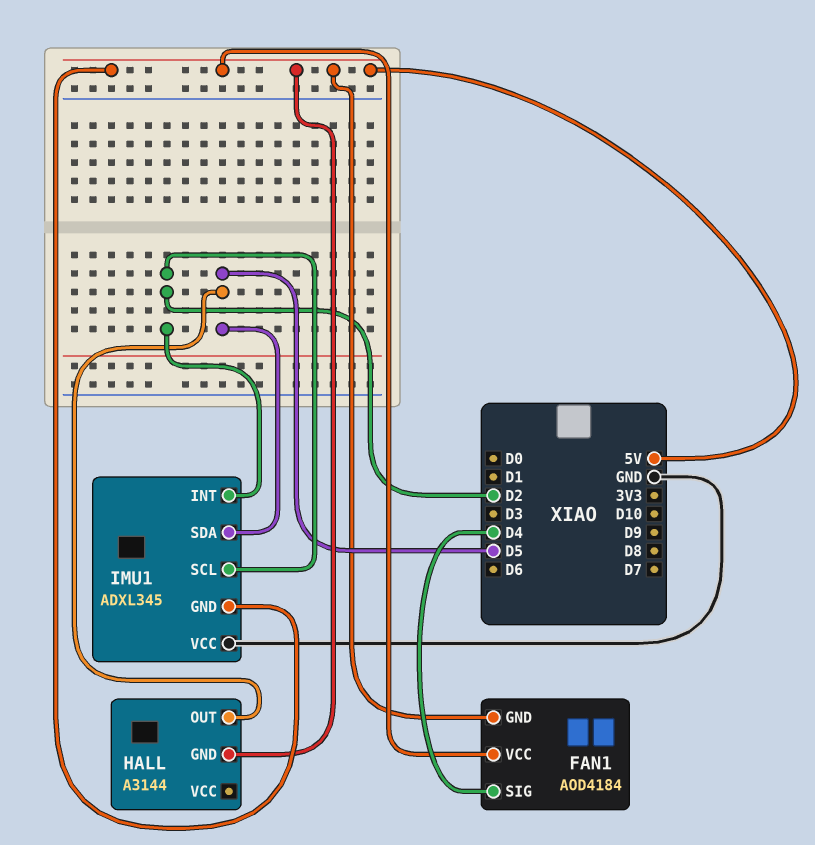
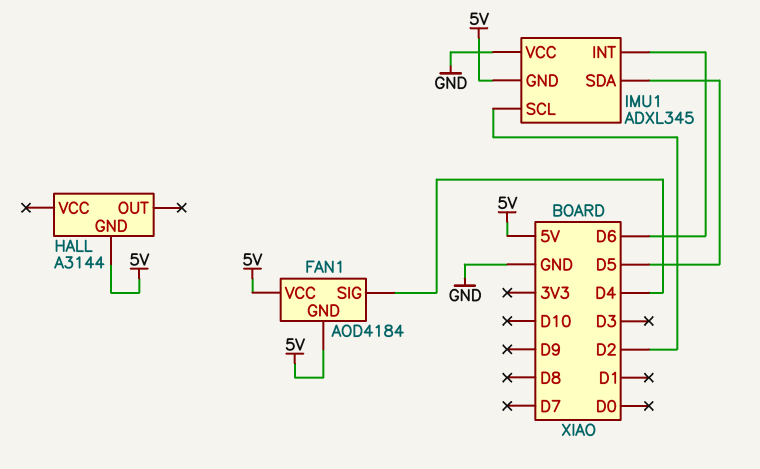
HALL pin OUT: D5 -> none
IMU1 pin INT: D2 -> D6

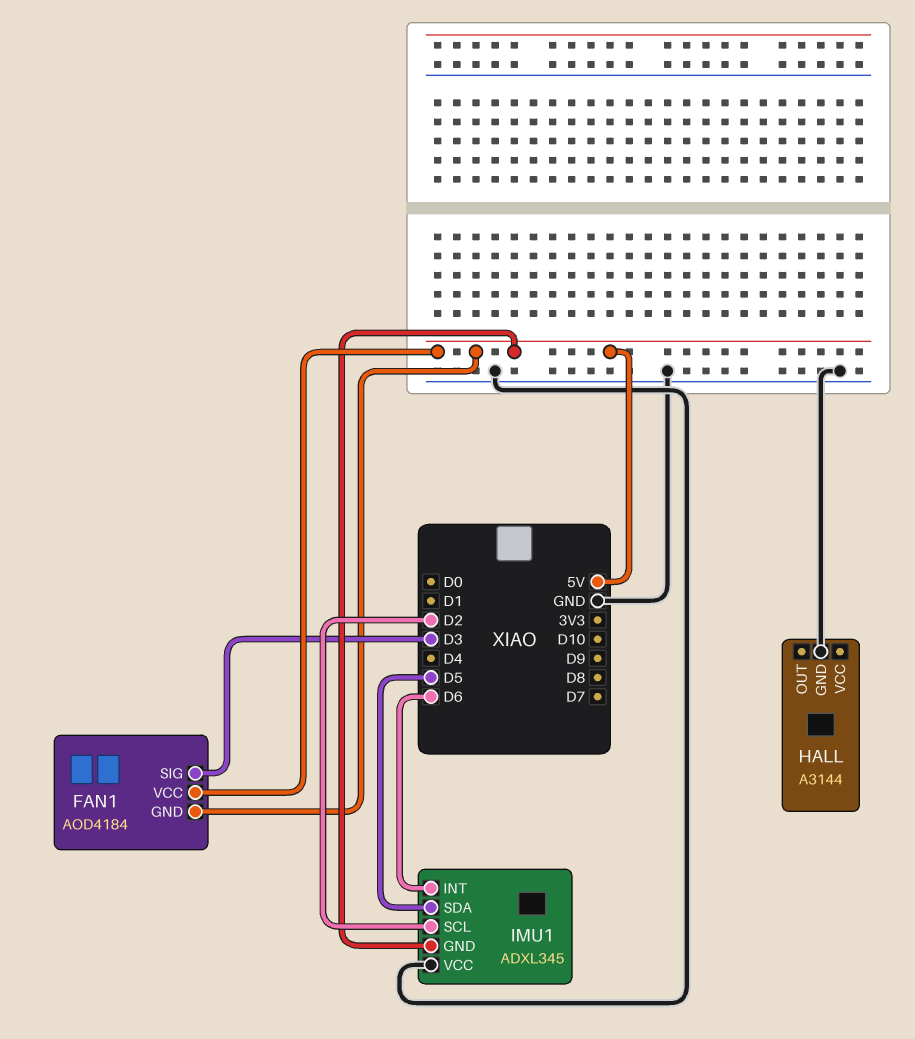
FAN1 pin SIG: D4 -> D3
HALL pin GND: 5V -> GND

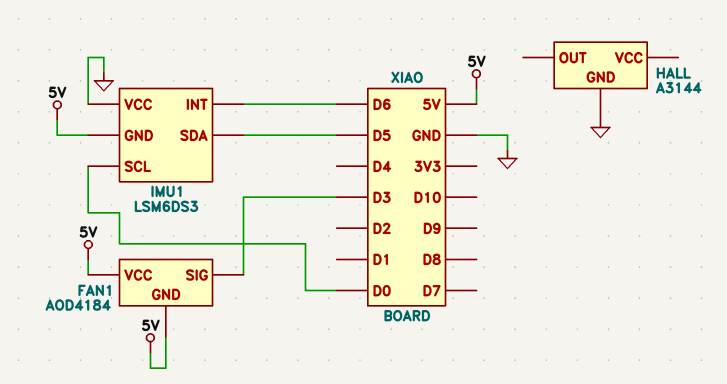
IMU1: ADXL345 -> LSM6DS3
IMU1 pin SCL: D2 -> D0

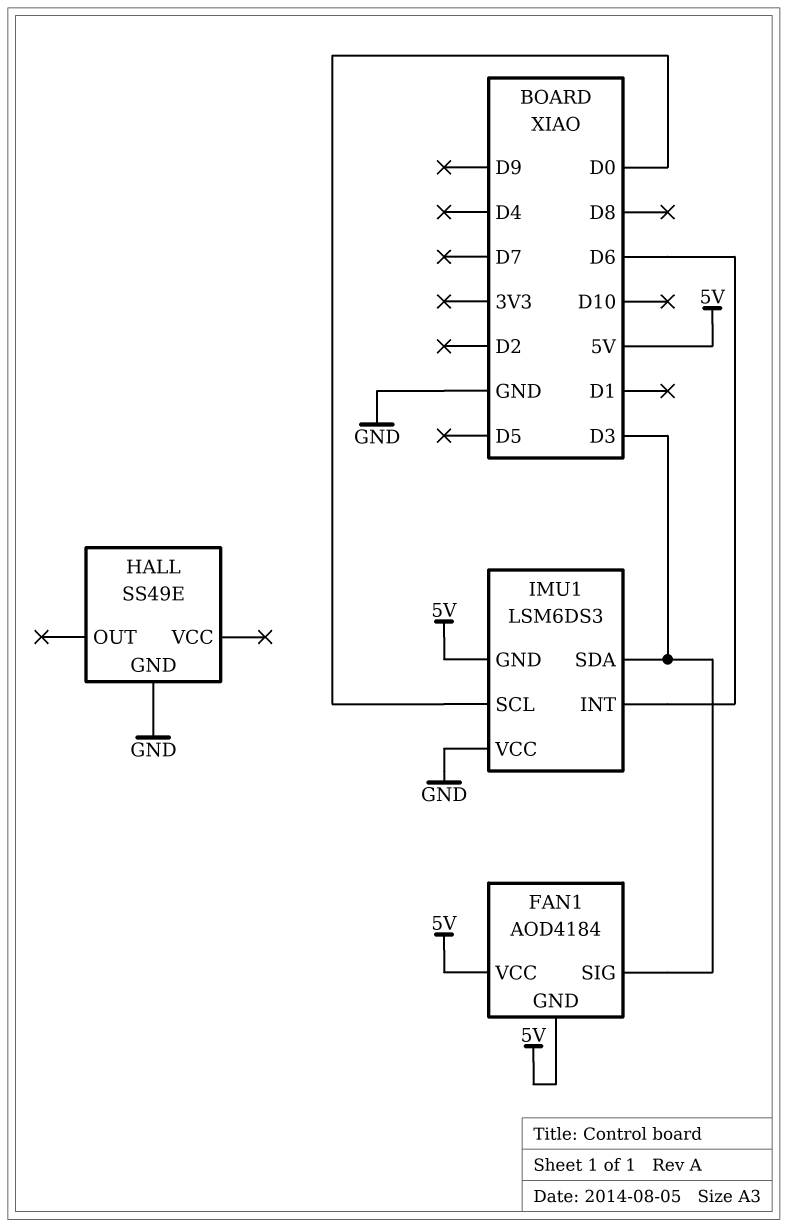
HALL: A3144 -> SS49E
IMU1 pin SDA: D5 -> D3

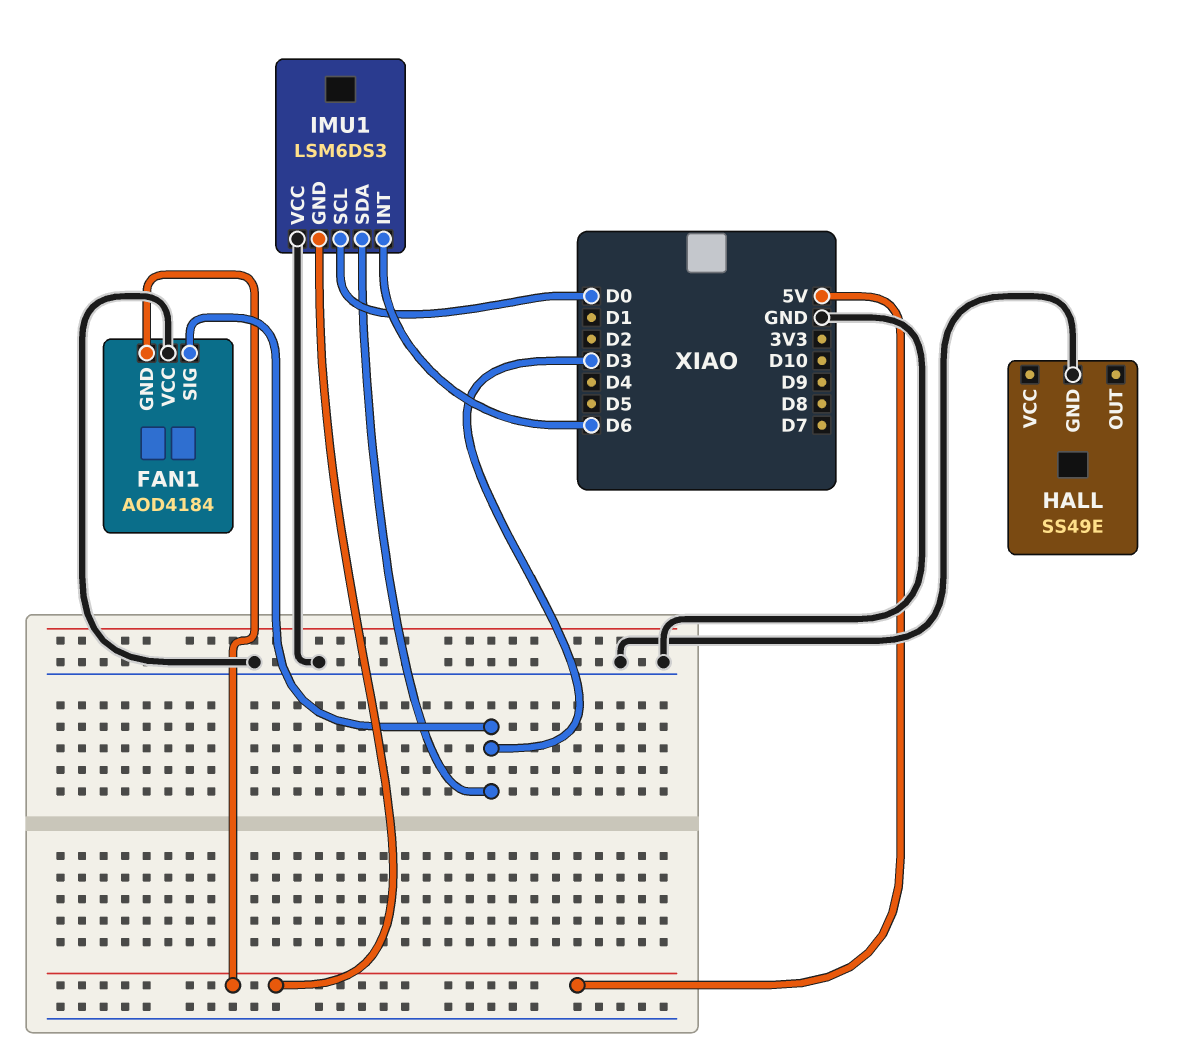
FAN1 pin VCC: 5V -> GND

